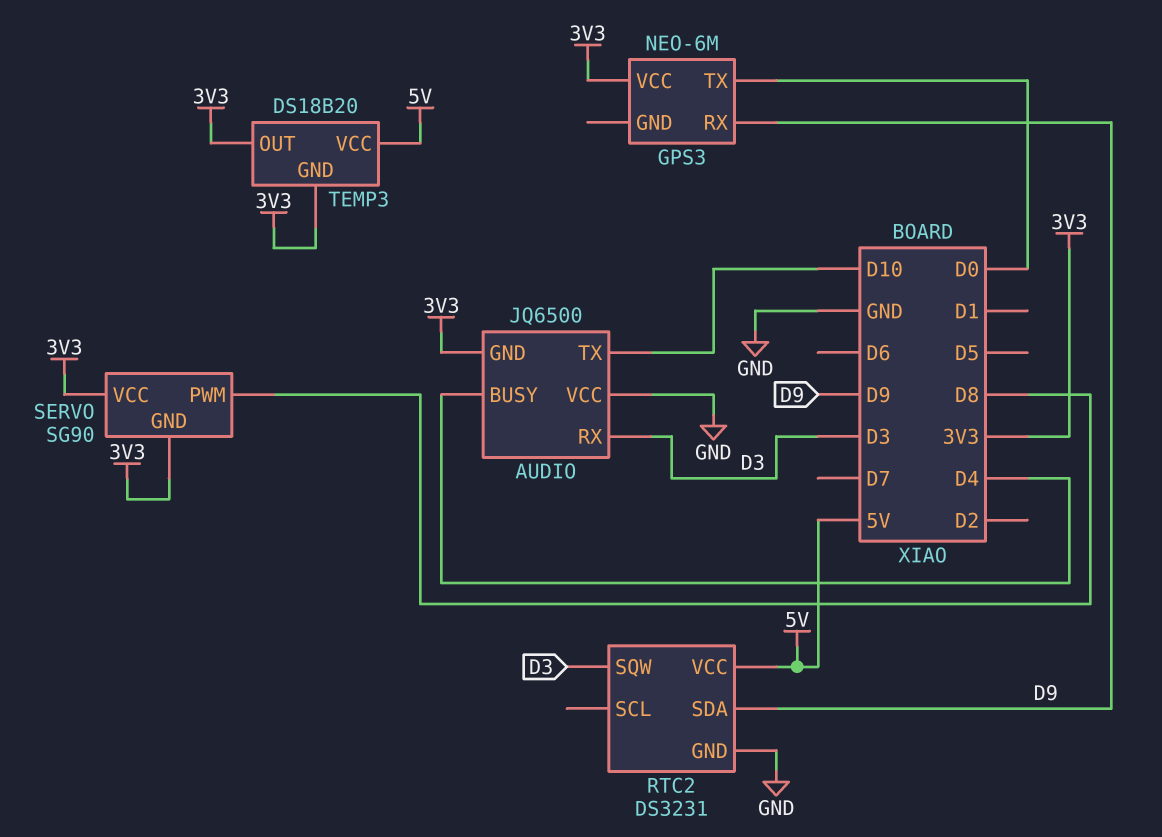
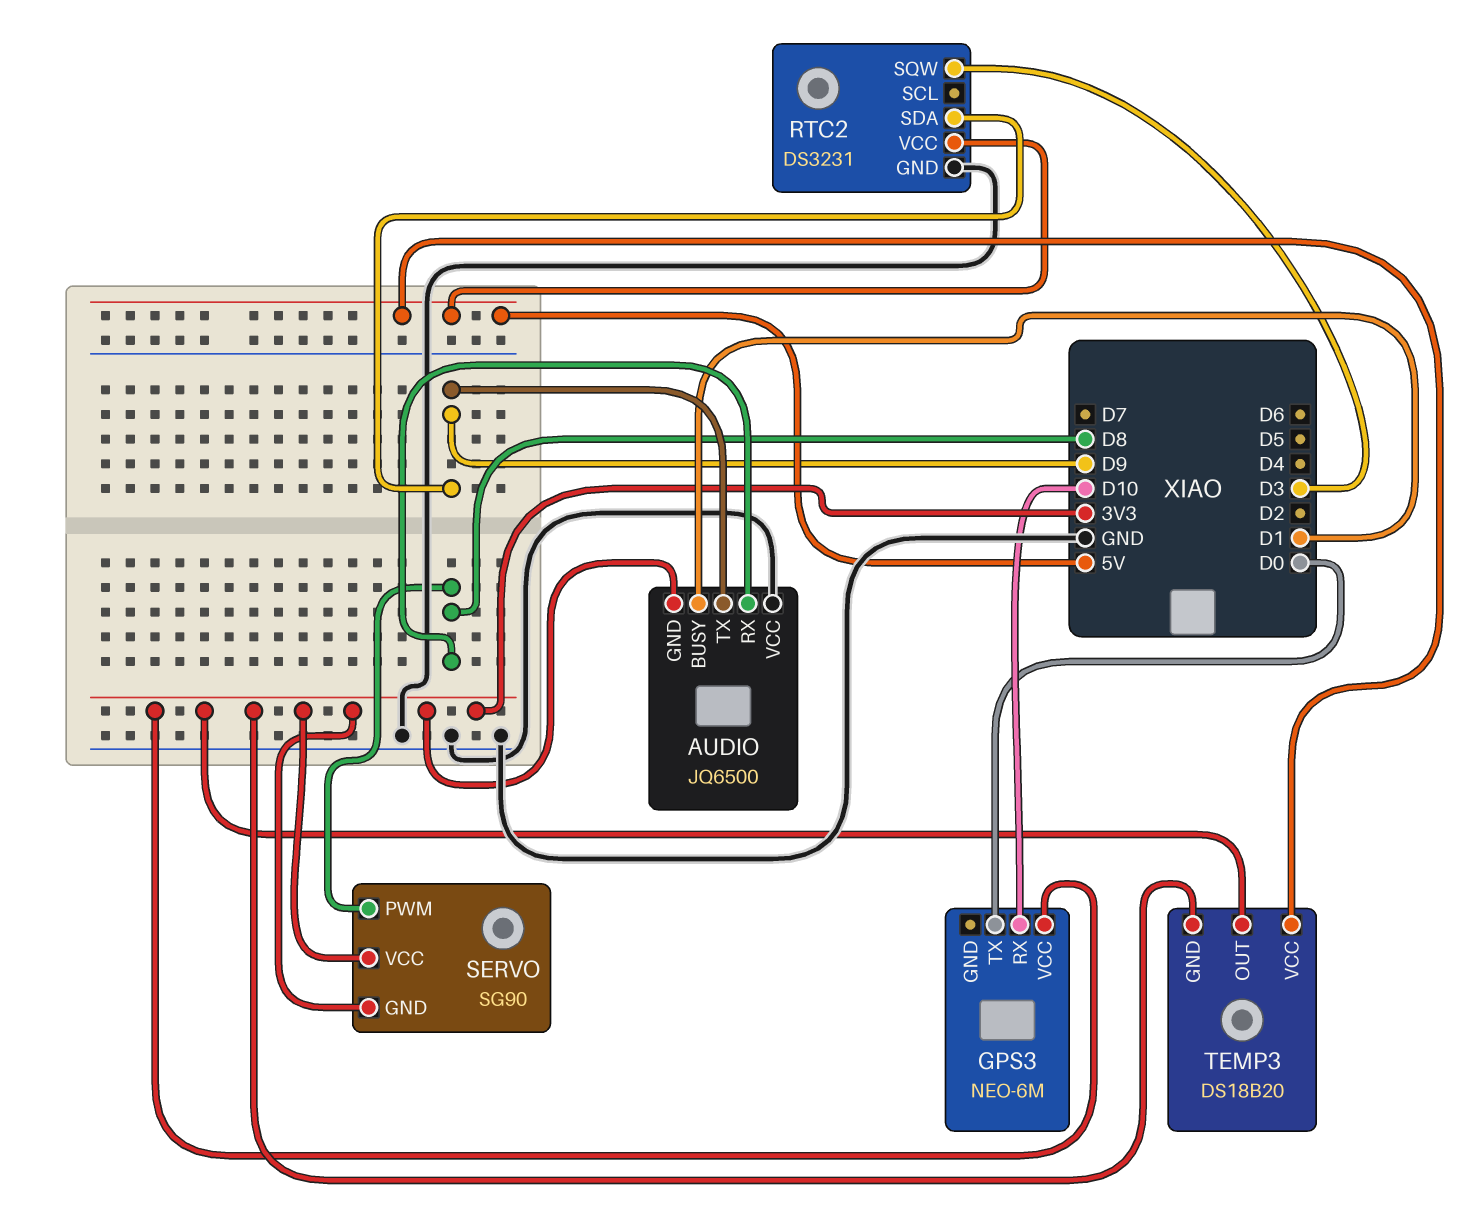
AUDIO pin BUSY: D4 -> D1
AUDIO pin RX: D3 -> D8
AUDIO pin TX: D10 -> D9
GPS3 pin RX: D9 -> D10

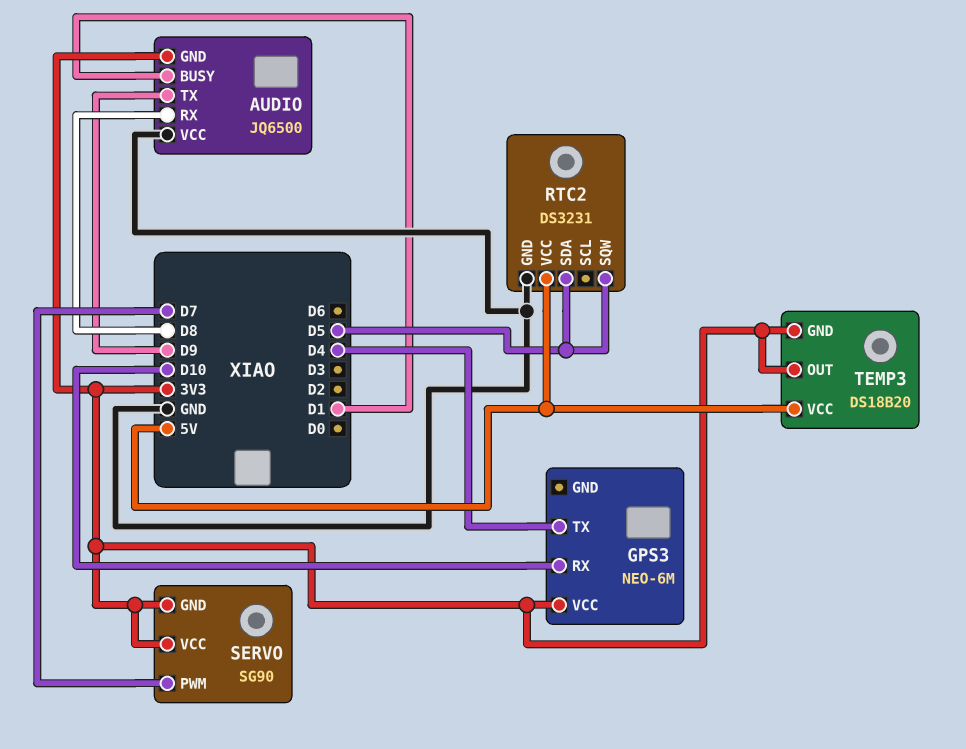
GPS3 pin TX: D0 -> D4
RTC2 pin SDA: D9 -> D5
RTC2 pin SQW: D3 -> D5
SERVO pin PWM: D8 -> D7

